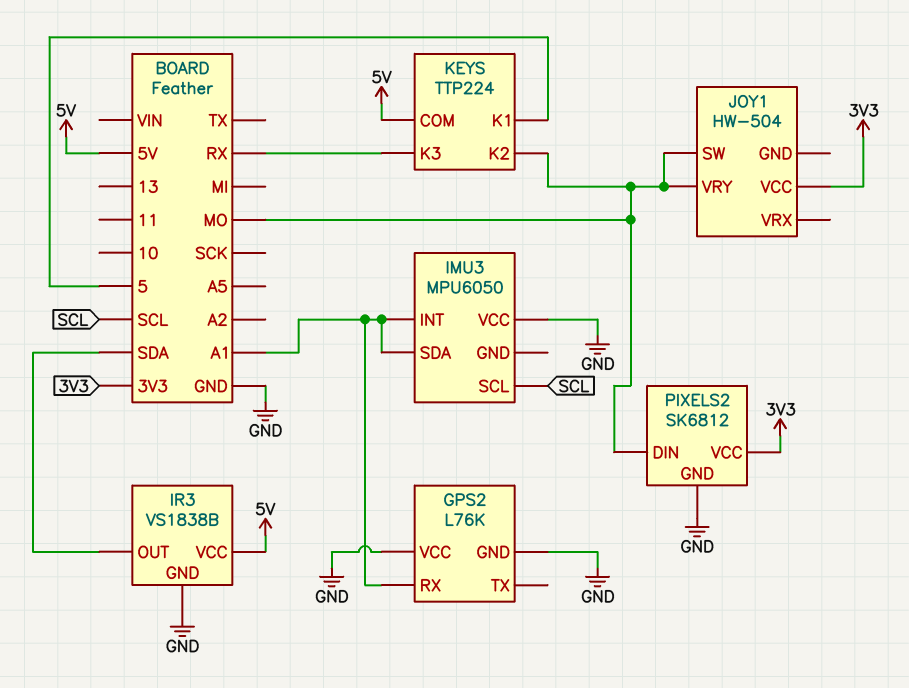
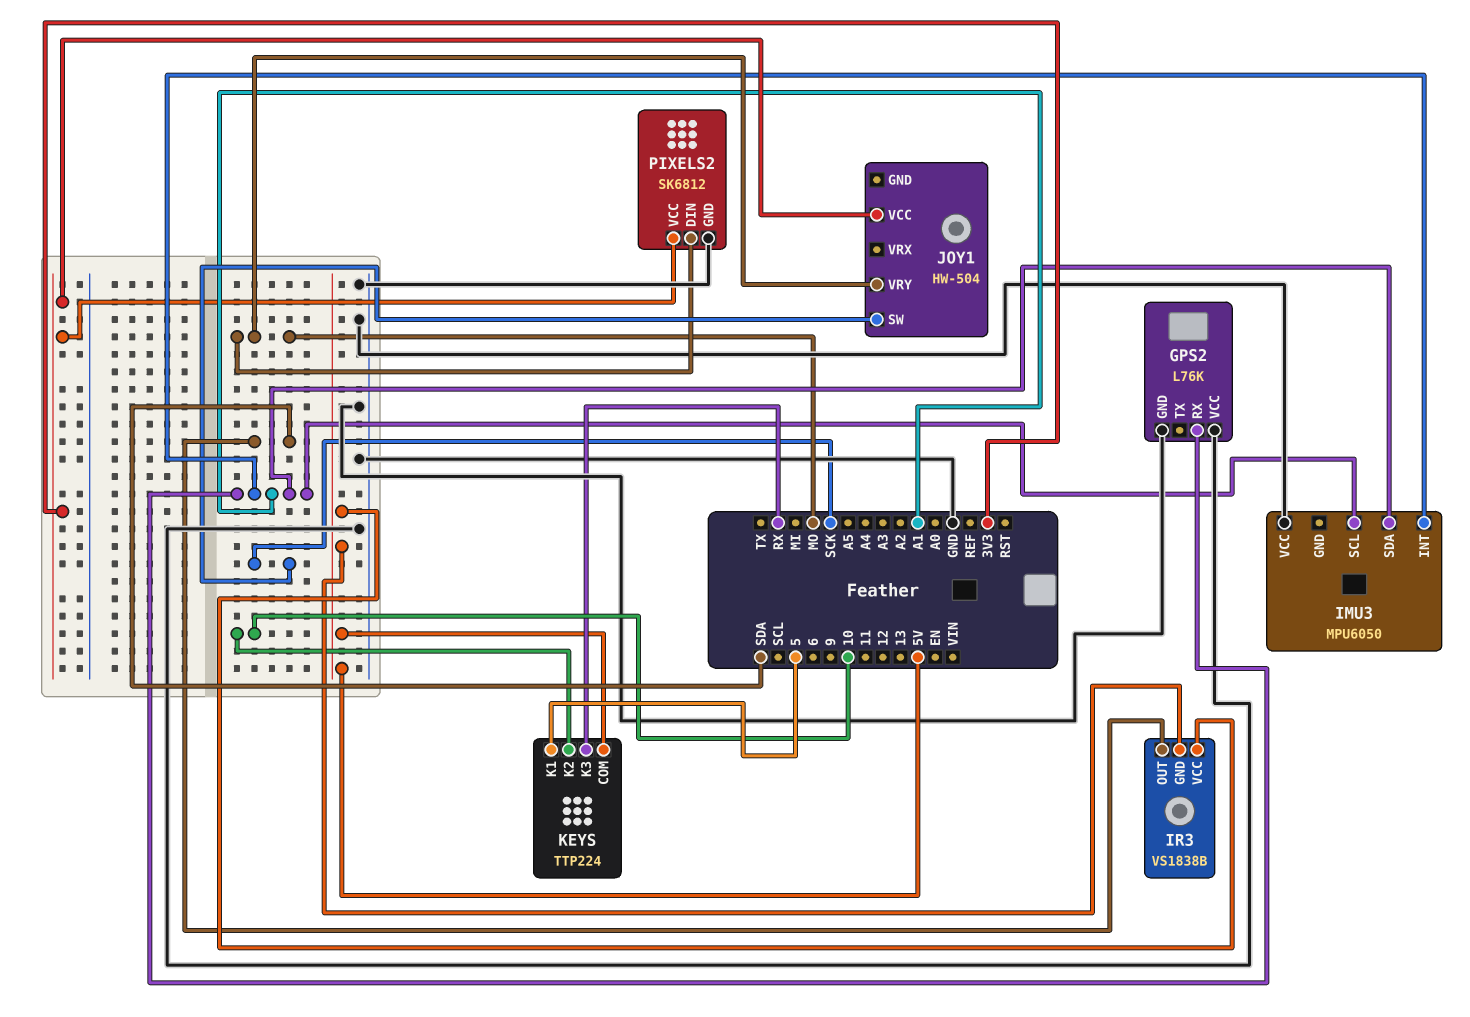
IMU3 pin SCL: SCL -> A1
IR3 pin GND: GND -> 5V
JOY1 pin SW: MO -> SCK
KEYS pin K2: MO -> 10

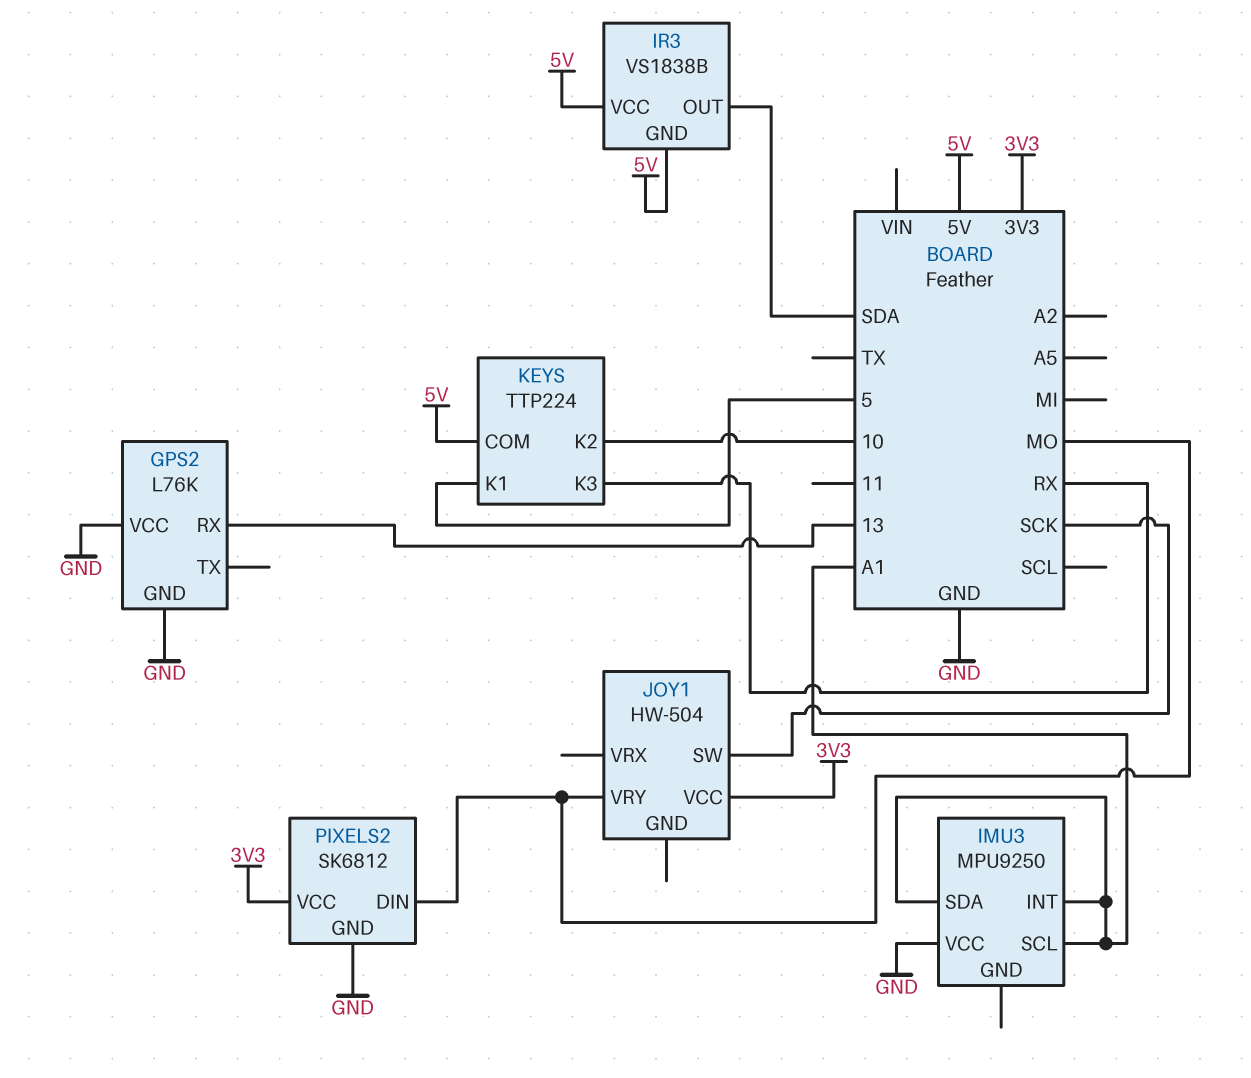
GPS2 pin RX: A1 -> 13
IMU3: MPU6050 -> MPU9250

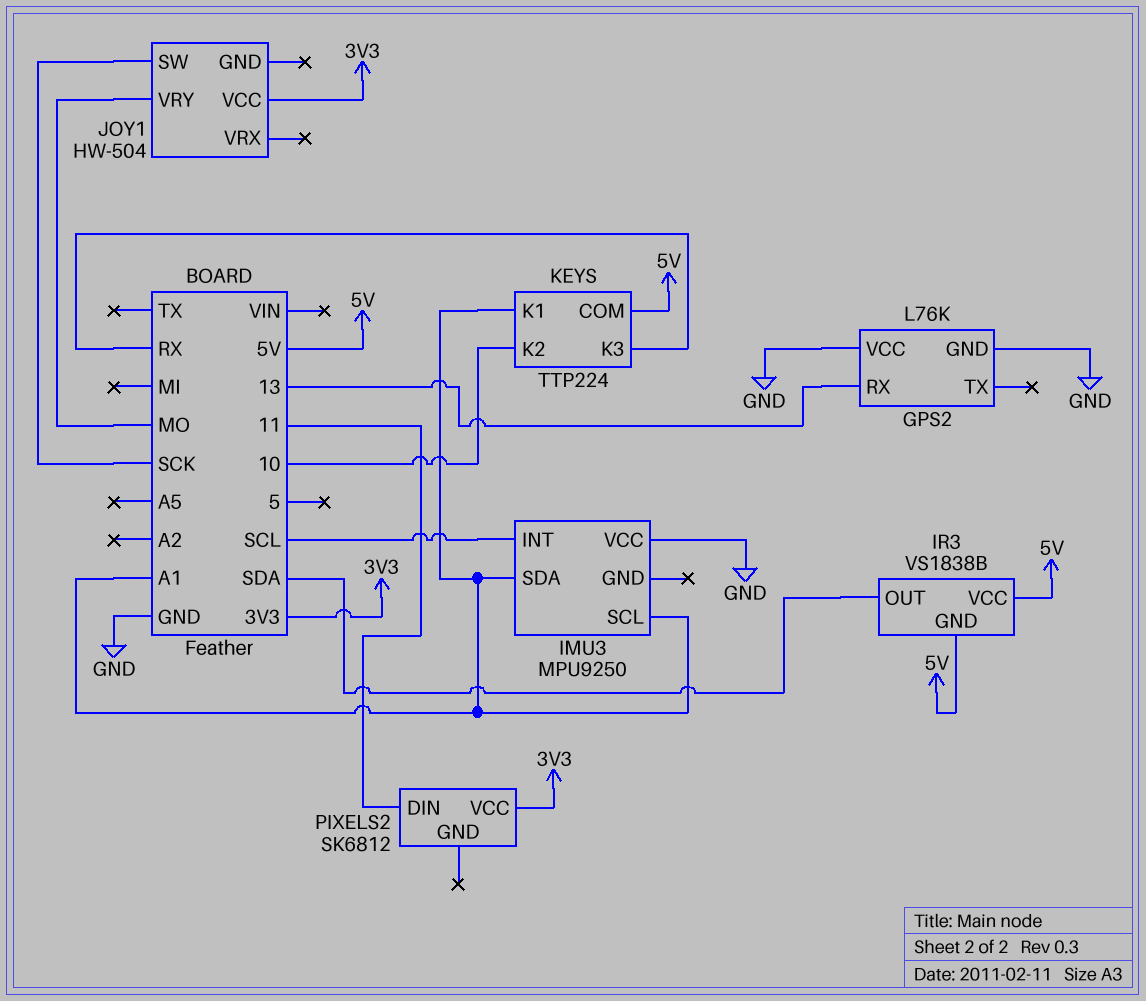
IMU3 pin INT: A1 -> SCL
KEYS pin K1: 5 -> A1
PIXELS2 pin DIN: MO -> 11
PIXELS2 pin GND: GND -> none

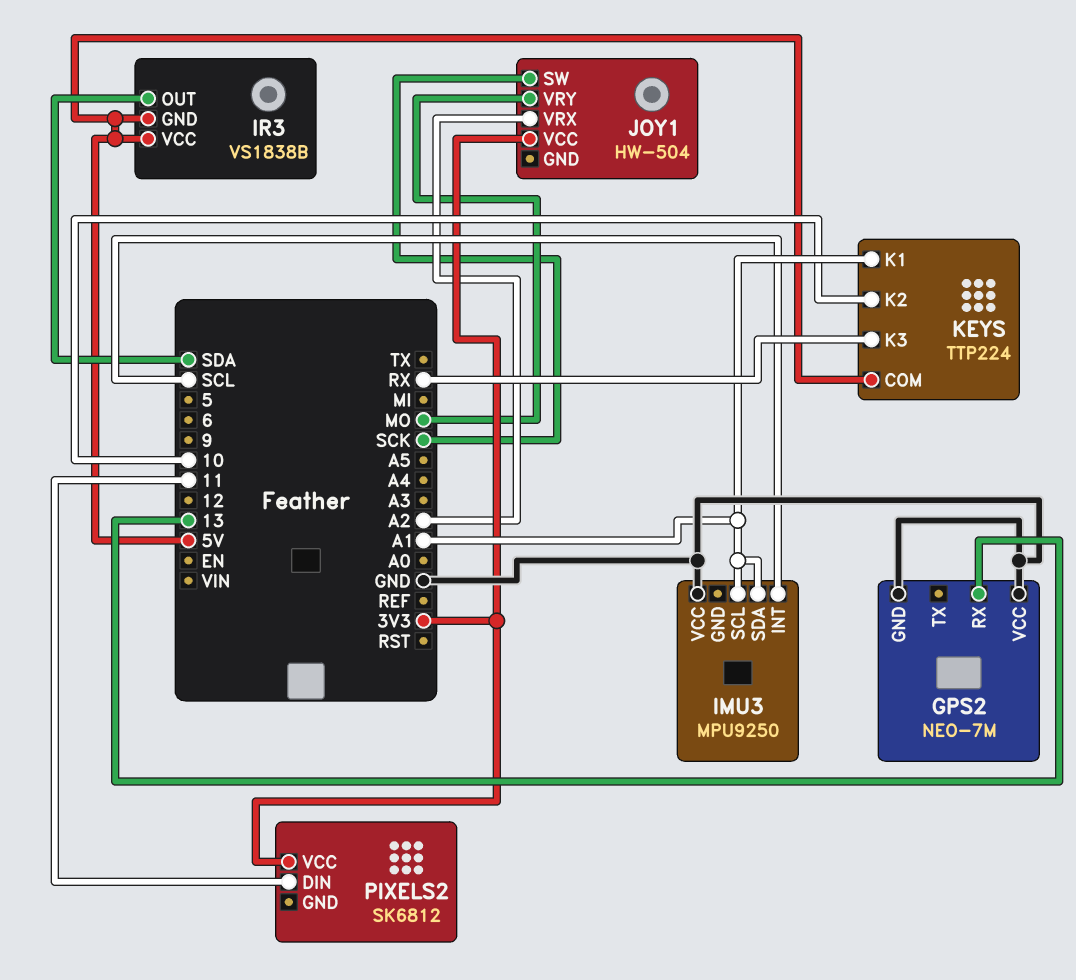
GPS2: L76K -> NEO-7M
JOY1 pin VRX: none -> A2

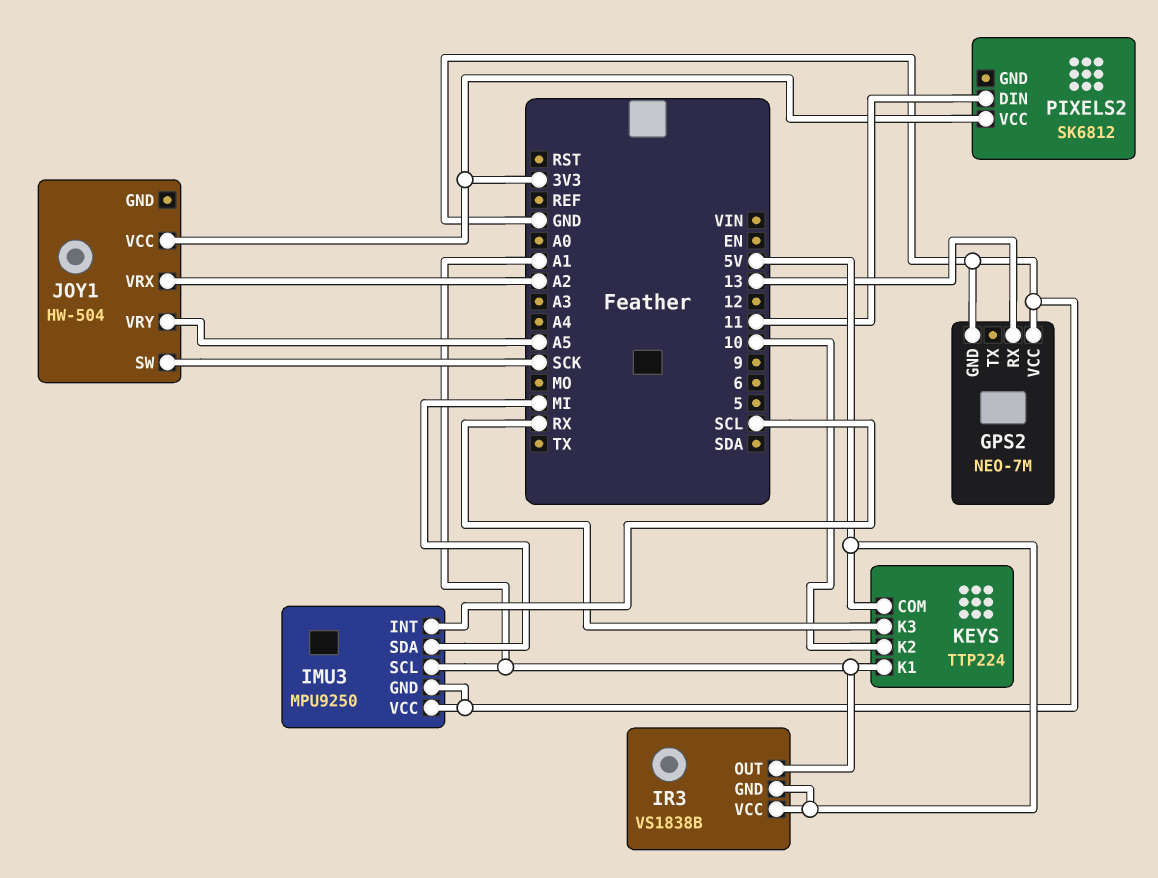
IMU3 pin GND: none -> GND
IMU3 pin SDA: A1 -> MI
IR3 pin OUT: SDA -> A1
JOY1 pin VRY: MO -> A5

